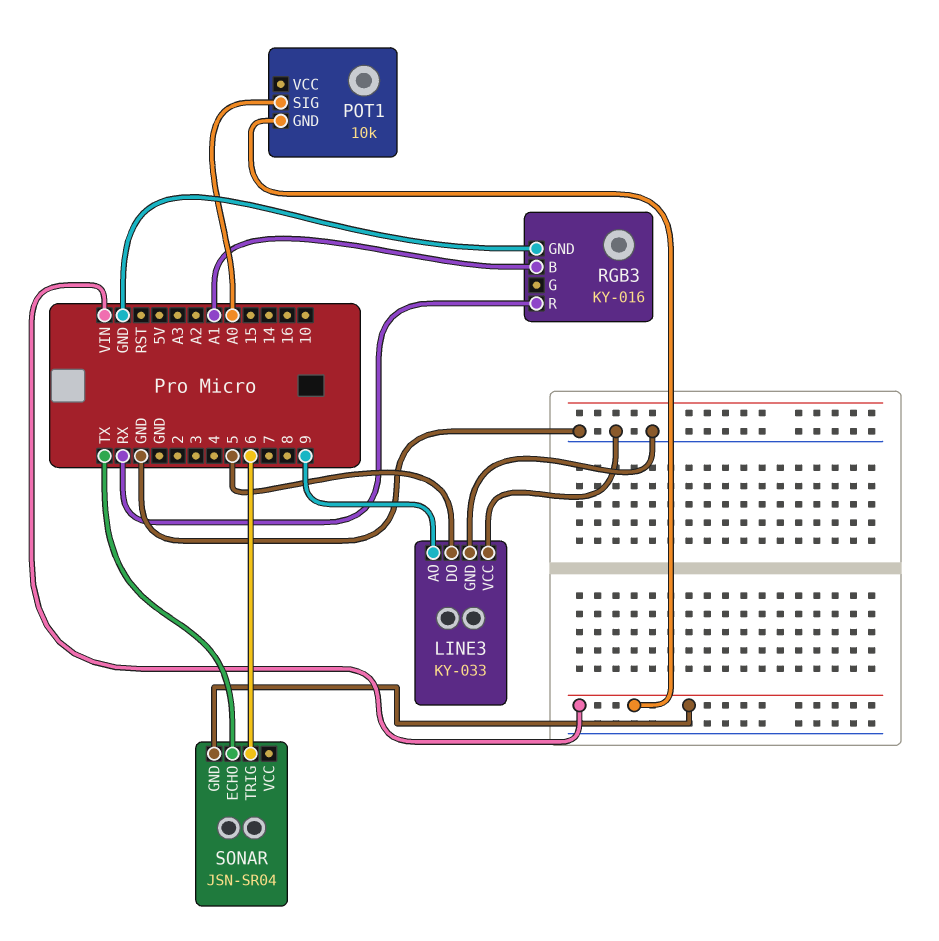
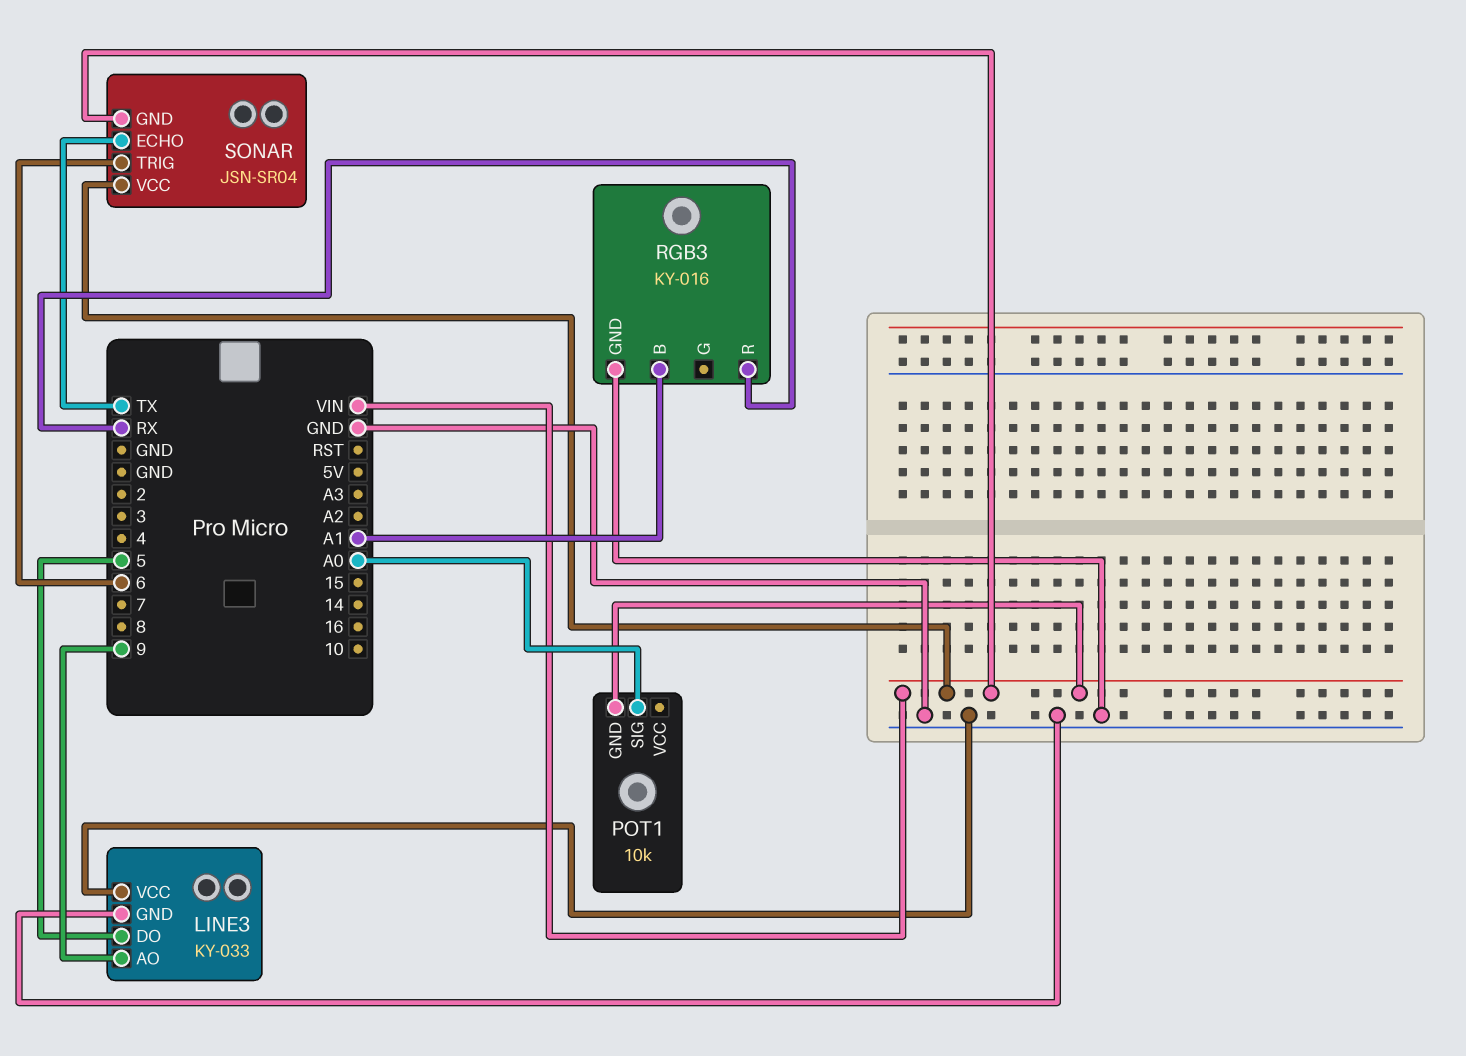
SONAR pin VCC: none -> VIN

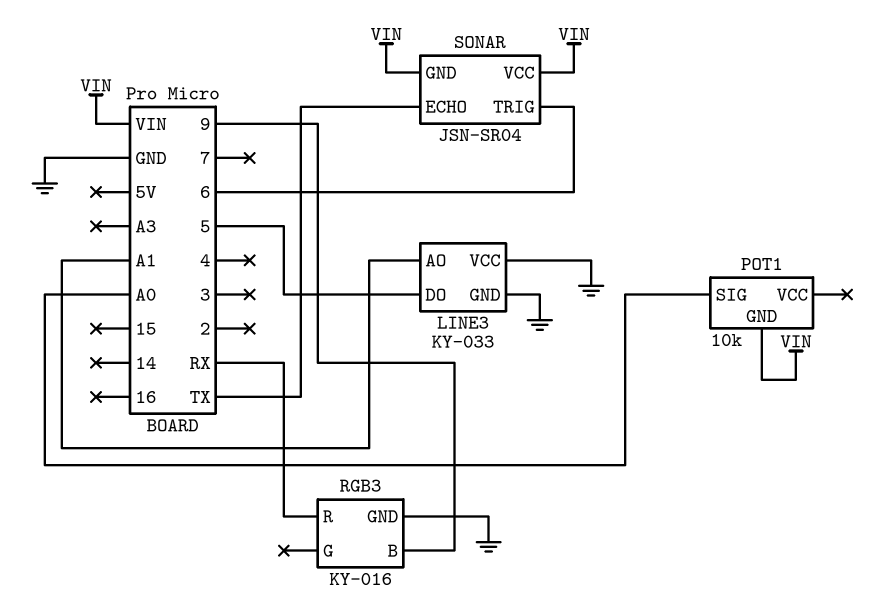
LINE3 pin AO: 9 -> A1
RGB3 pin B: A1 -> 9

